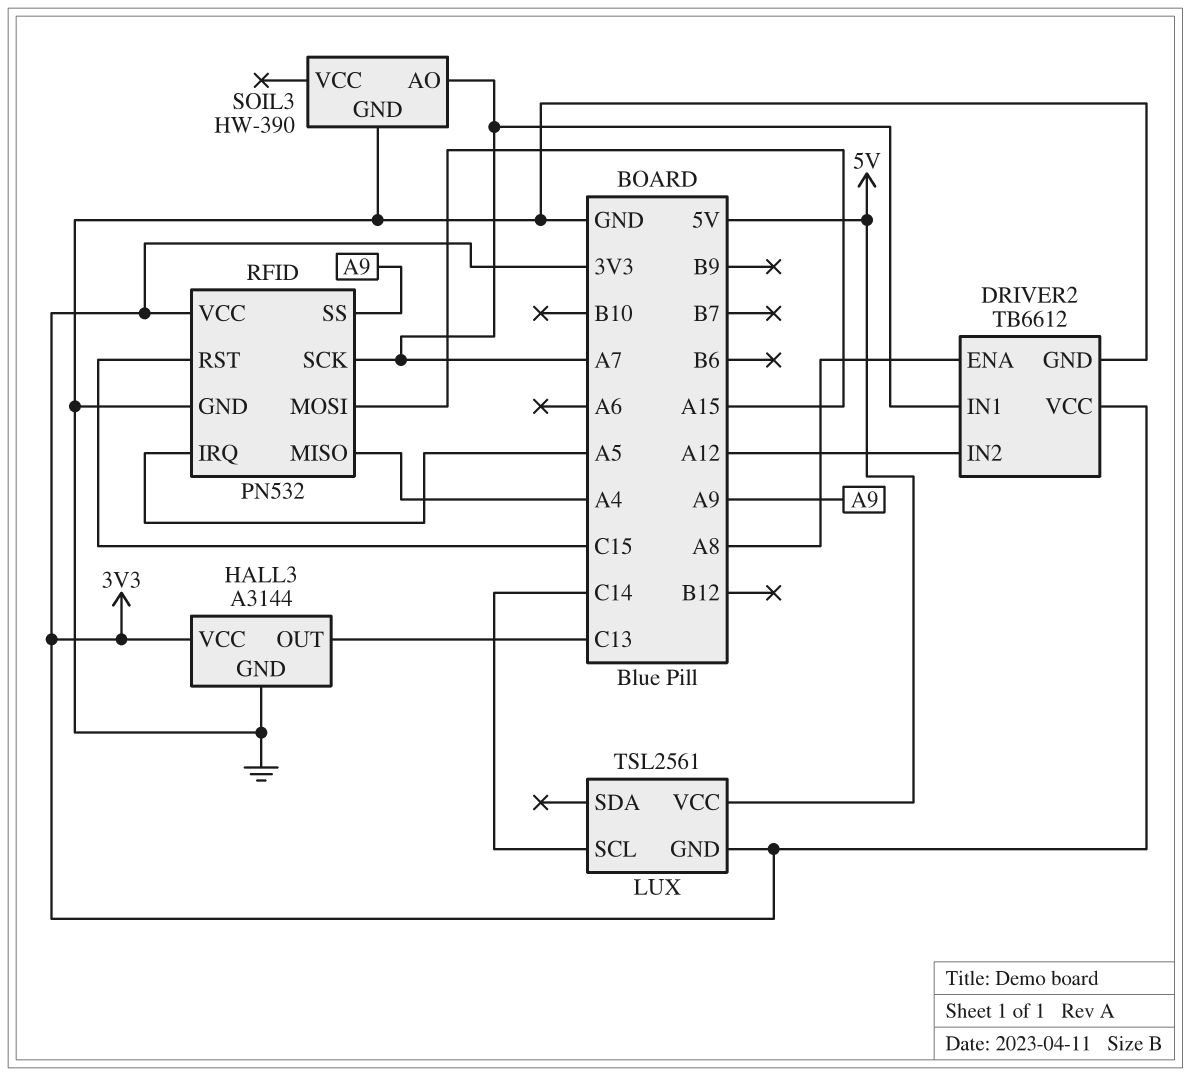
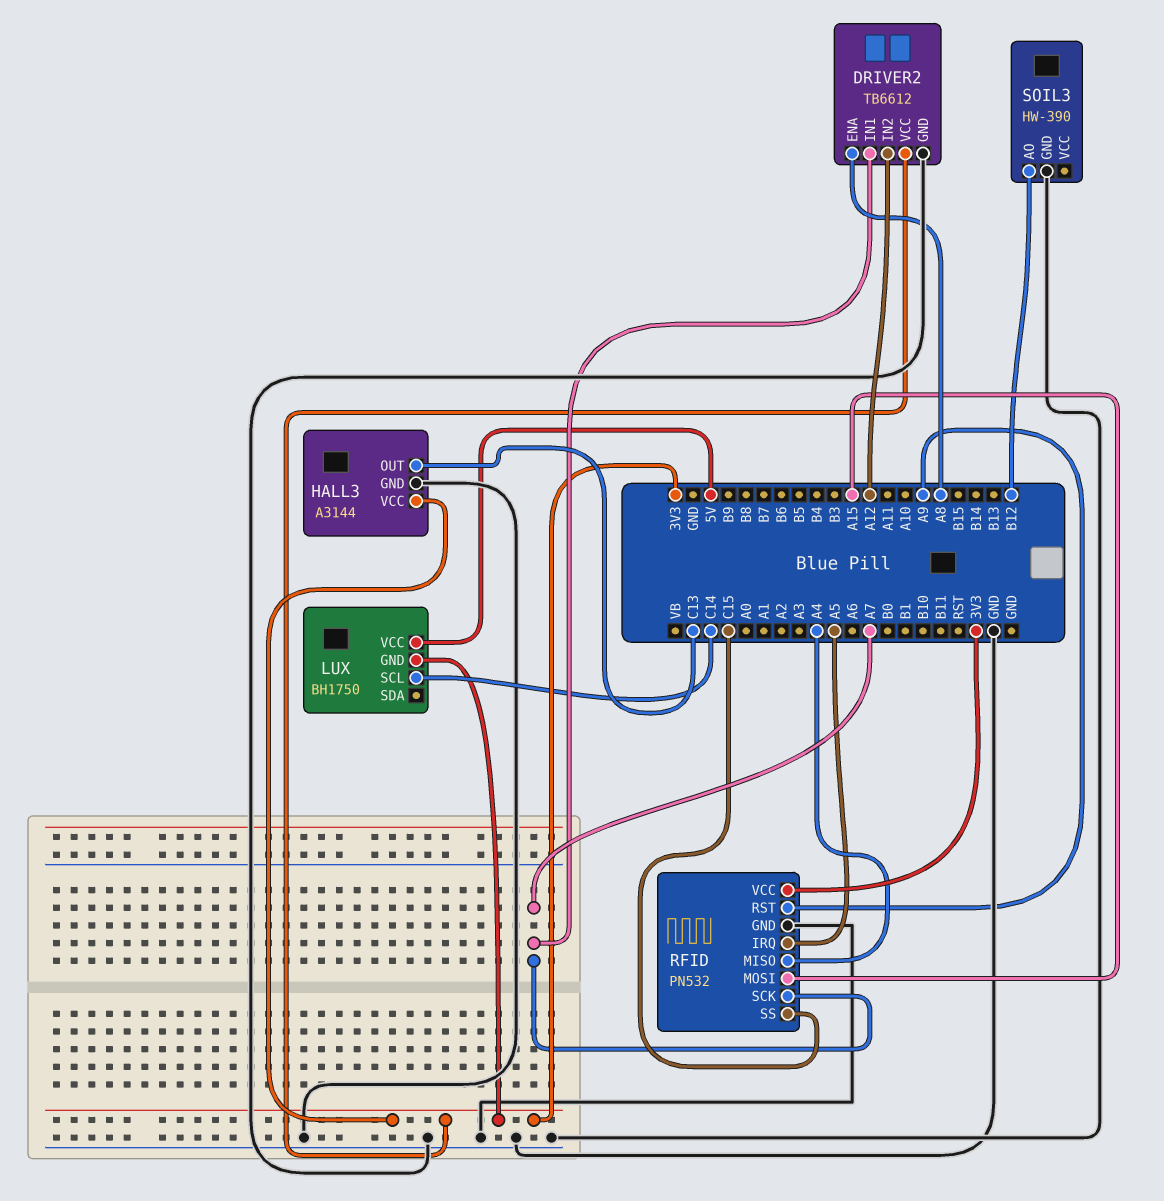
LUX: TSL2561 -> BH1750
RFID pin RST: C15 -> A9
RFID pin SS: A9 -> C15
SOIL3 pin AO: A7 -> B12

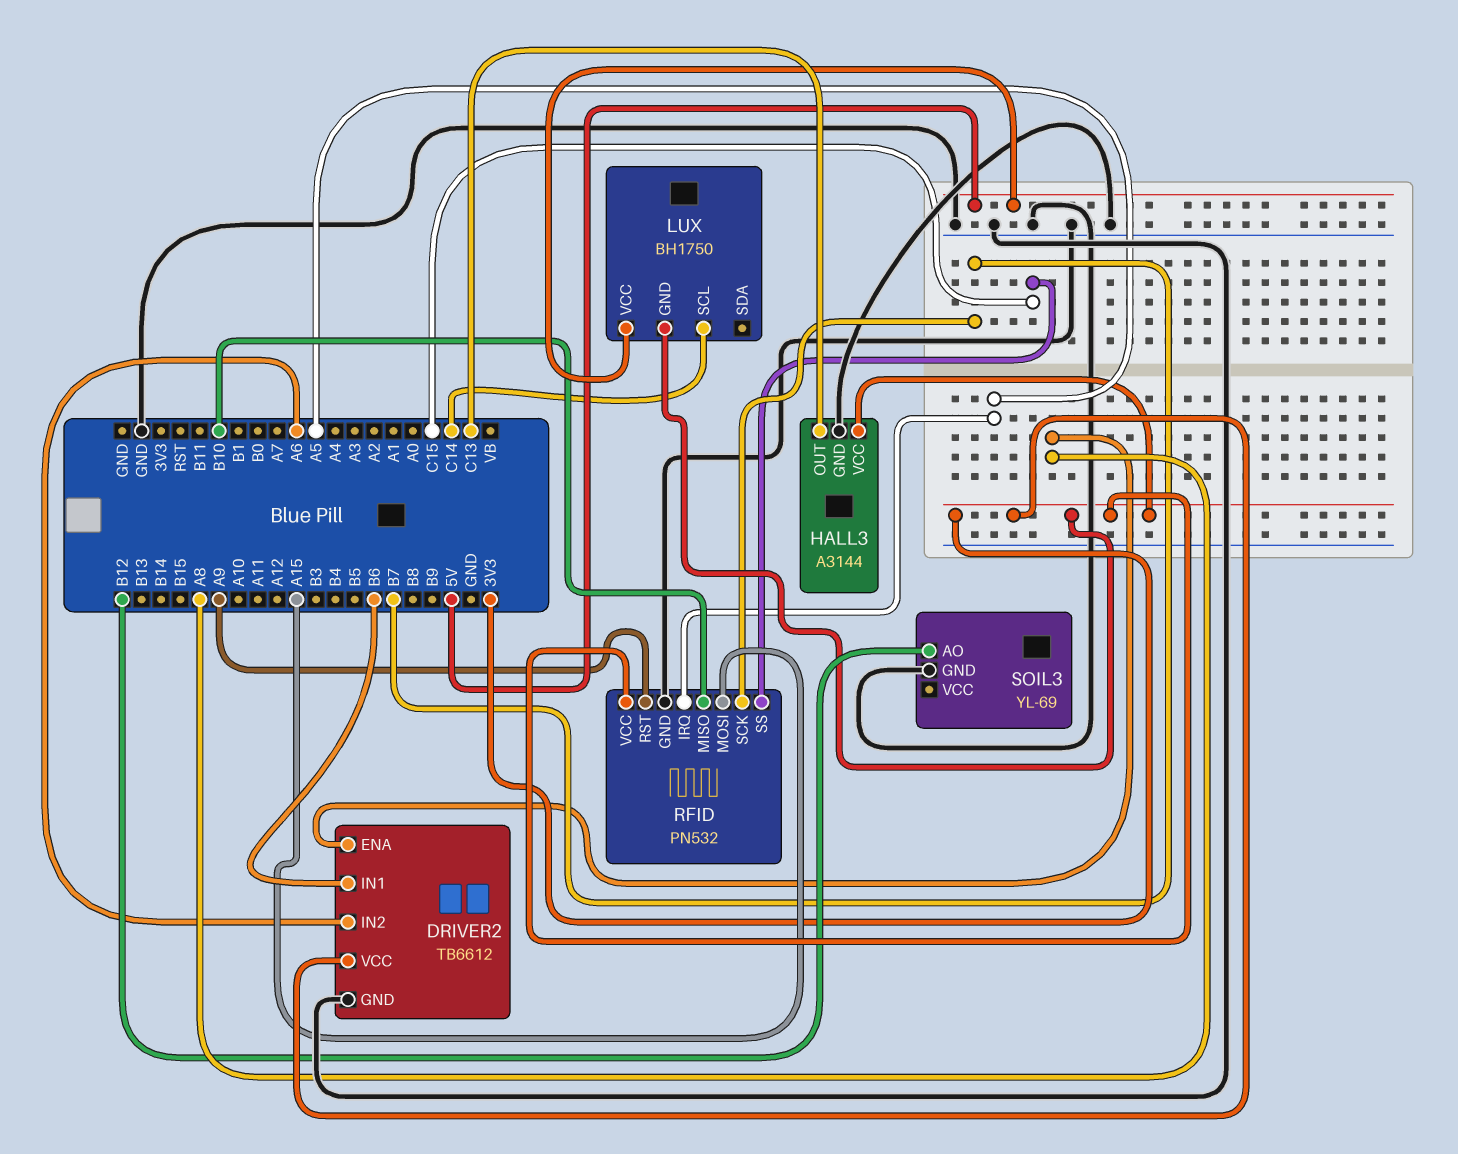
DRIVER2 pin IN1: A7 -> B6
DRIVER2 pin IN2: A12 -> A6
RFID pin MISO: A4 -> B10
RFID pin SCK: A7 -> B7
SOIL3: HW-390 -> YL-69

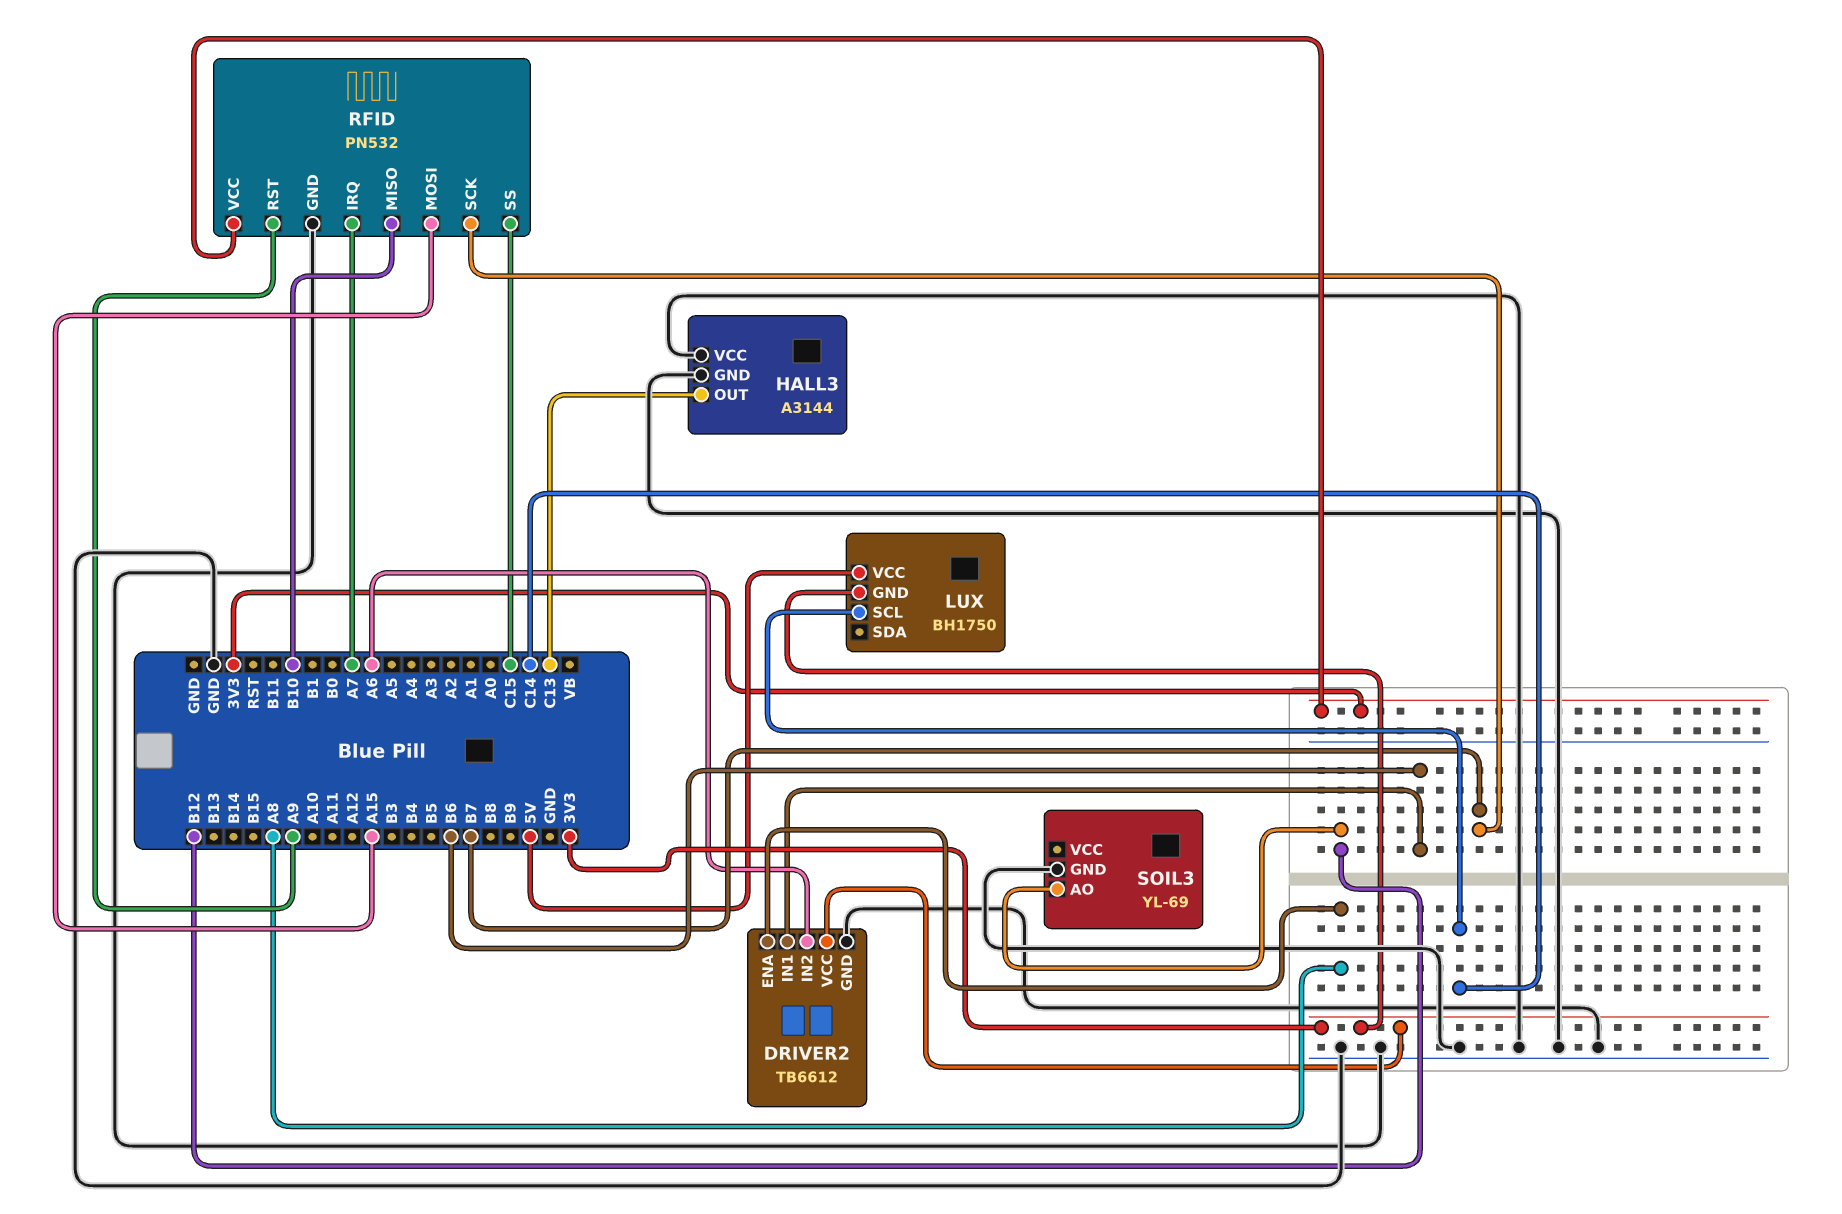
HALL3 pin VCC: 3V3 -> GND
RFID pin IRQ: A5 -> A7

